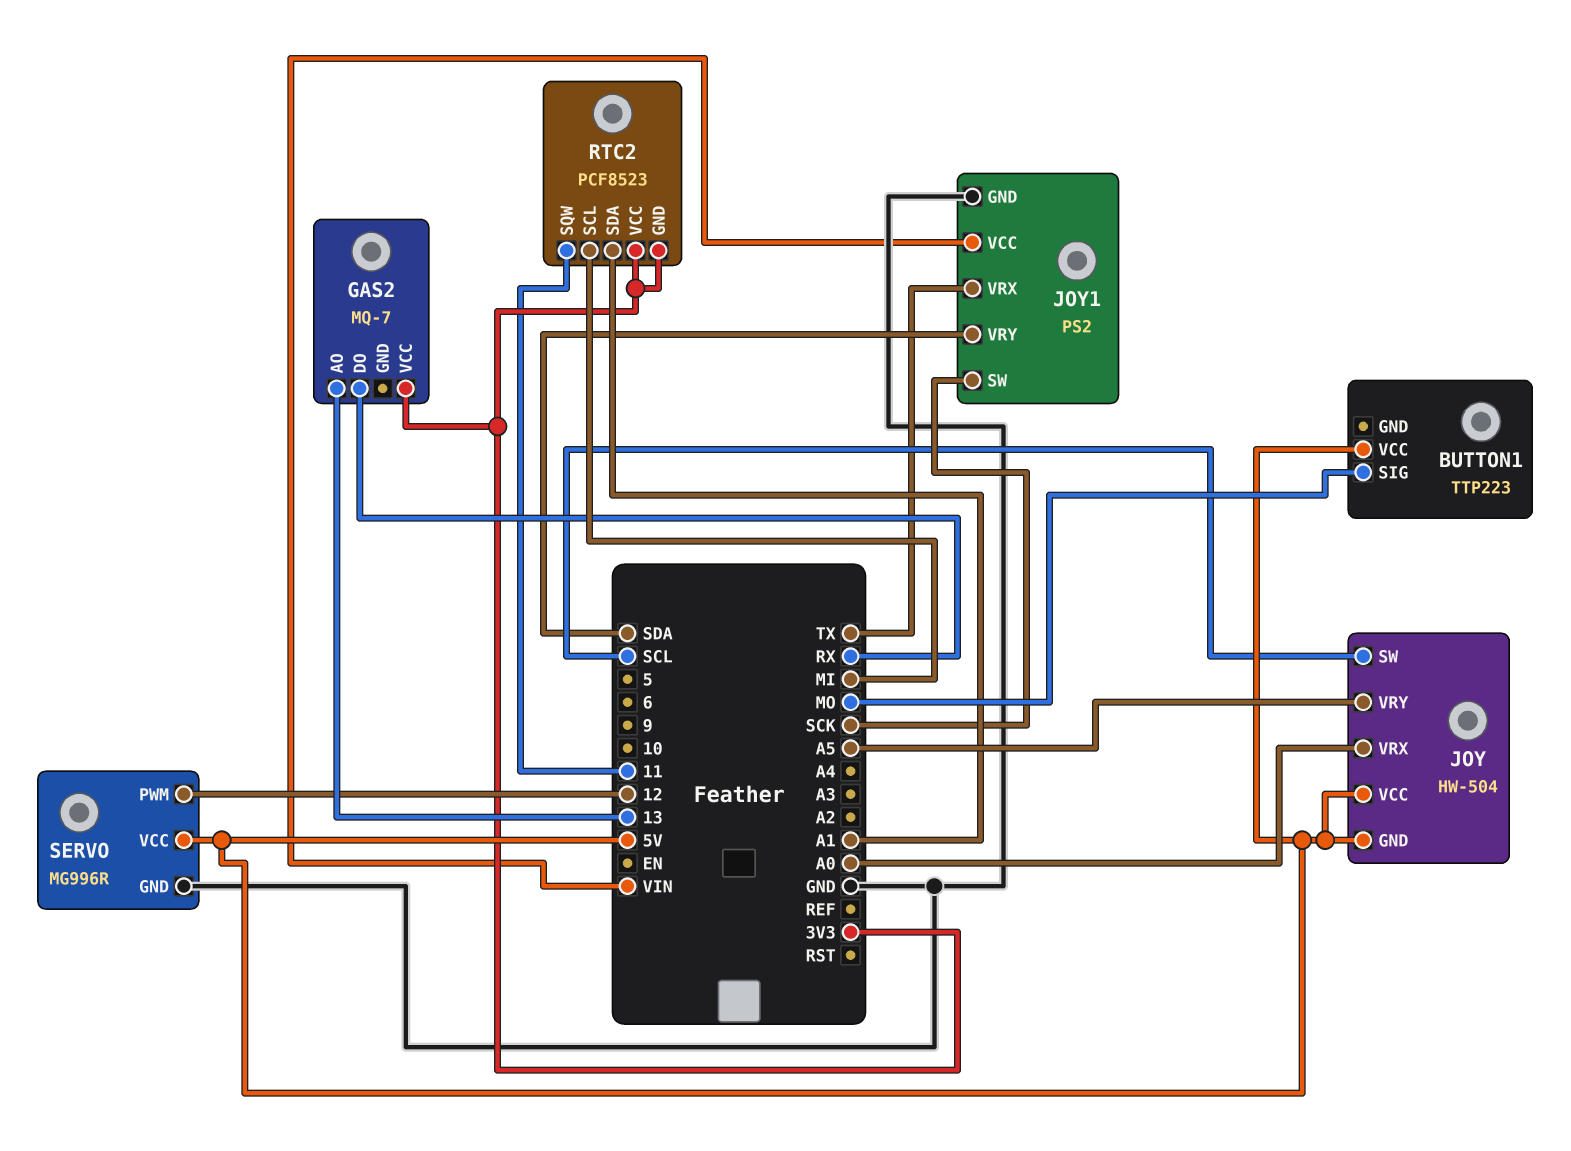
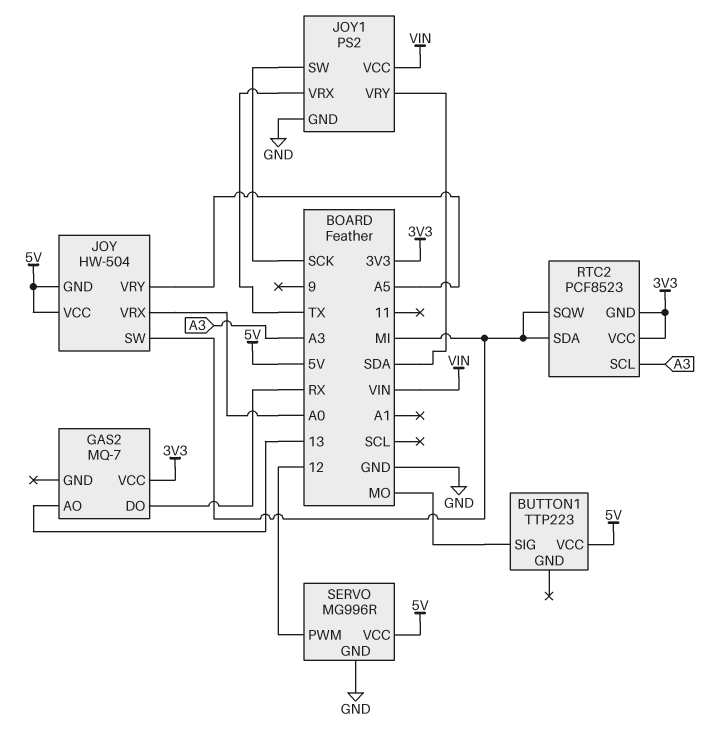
JOY pin SW: SCL -> MI
RTC2 pin SCL: MI -> A3
RTC2 pin SDA: A1 -> MI
RTC2 pin SQW: 11 -> MI

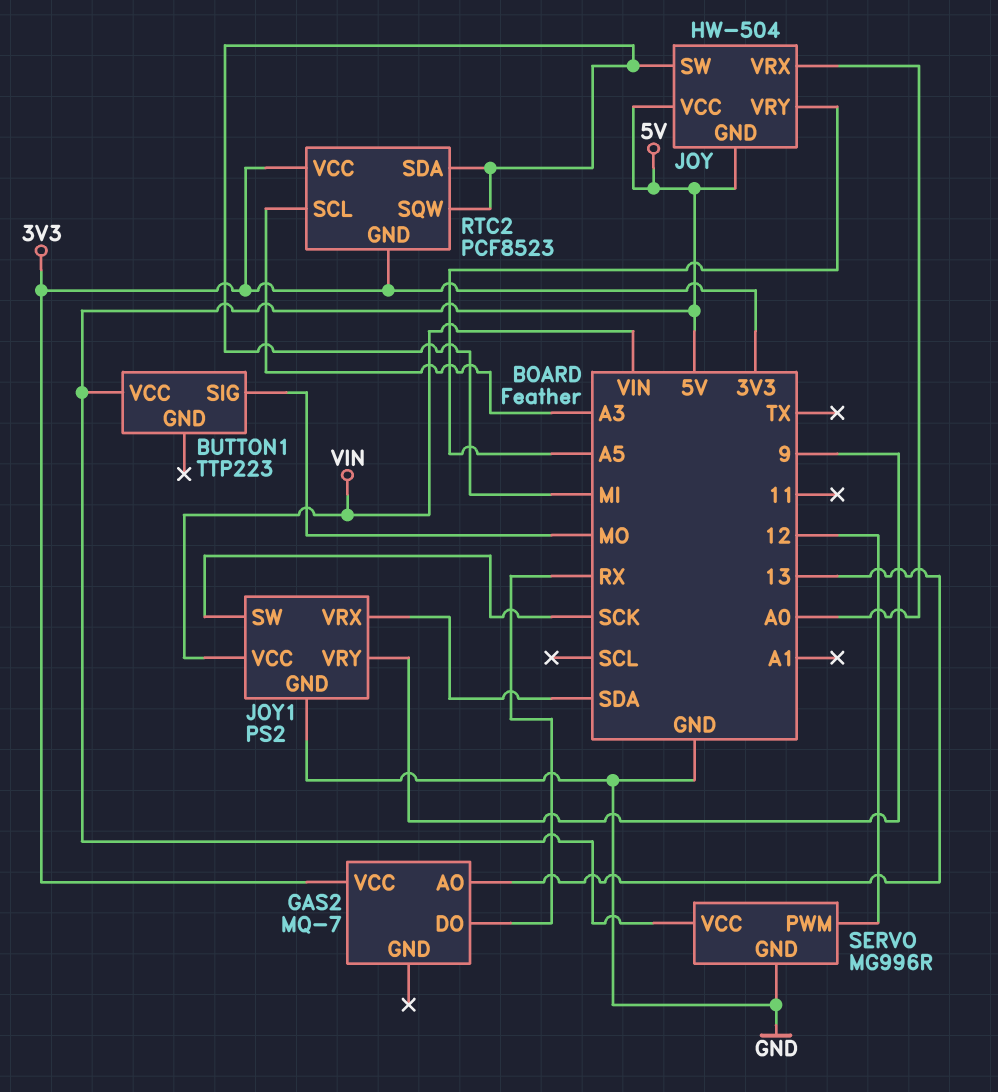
JOY1 pin VRX: TX -> SDA
JOY1 pin VRY: SDA -> 9

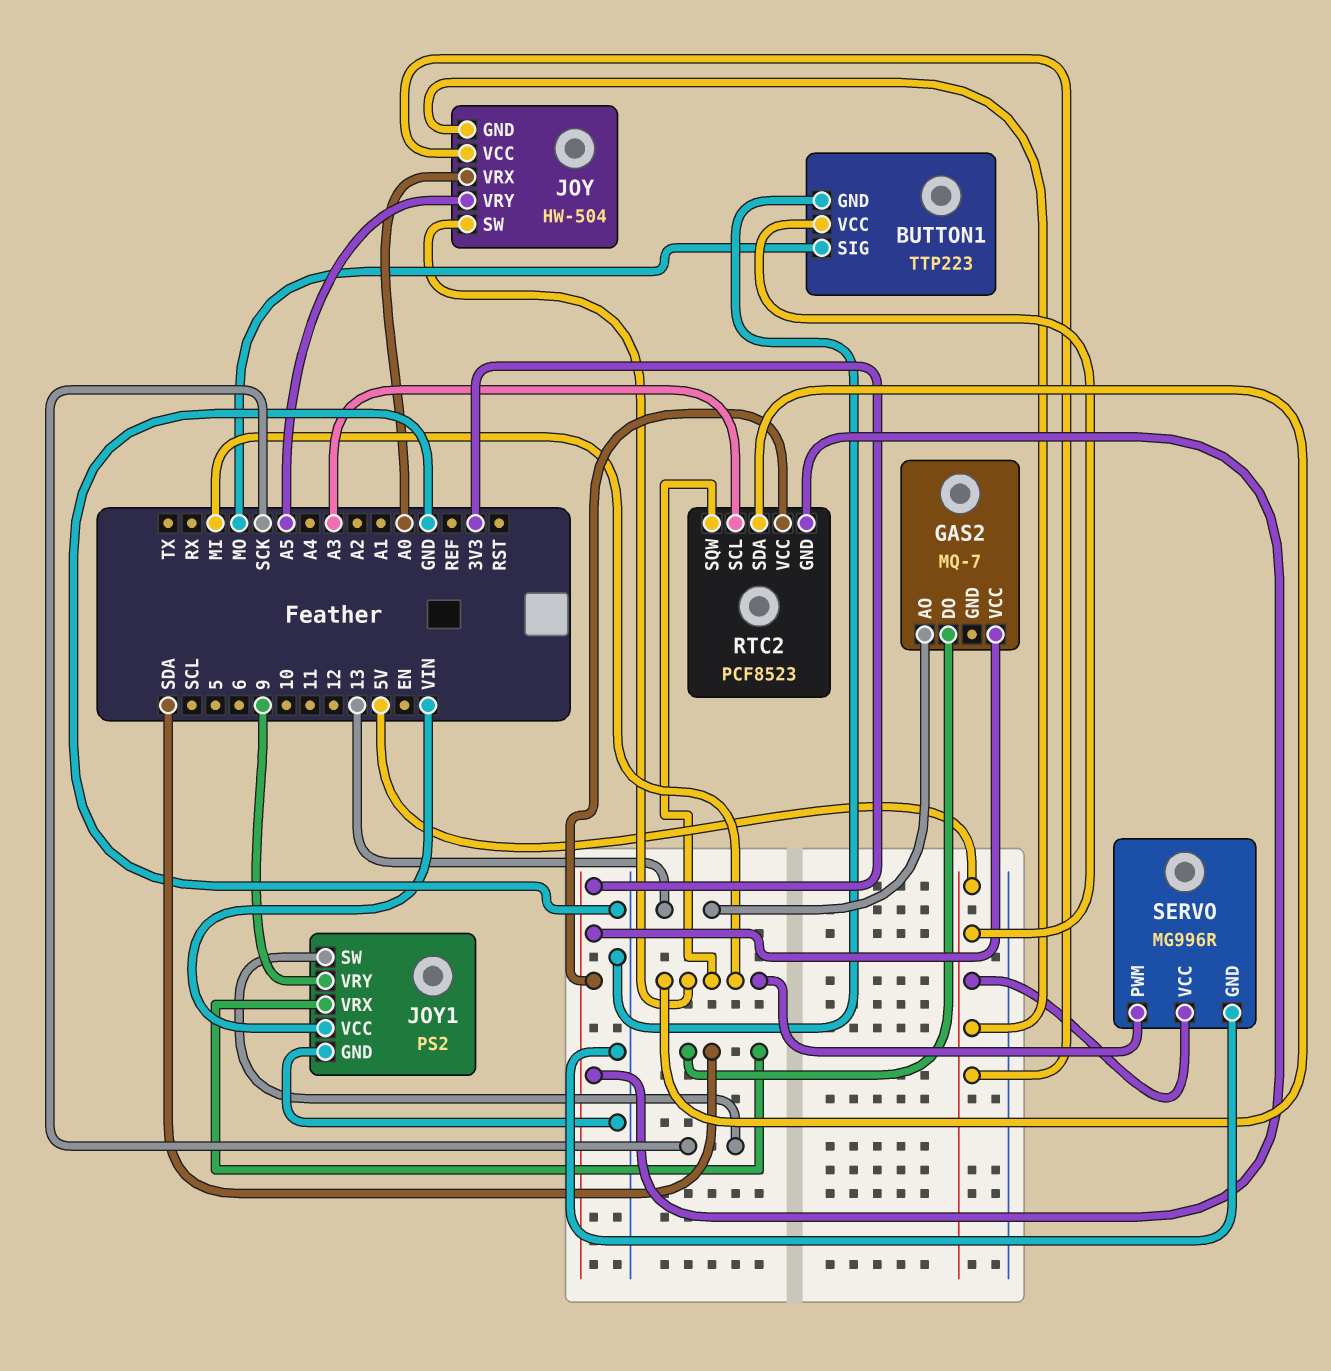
BUTTON1 pin GND: none -> GND
GAS2 pin DO: RX -> SDA
SERVO pin PWM: 12 -> MI

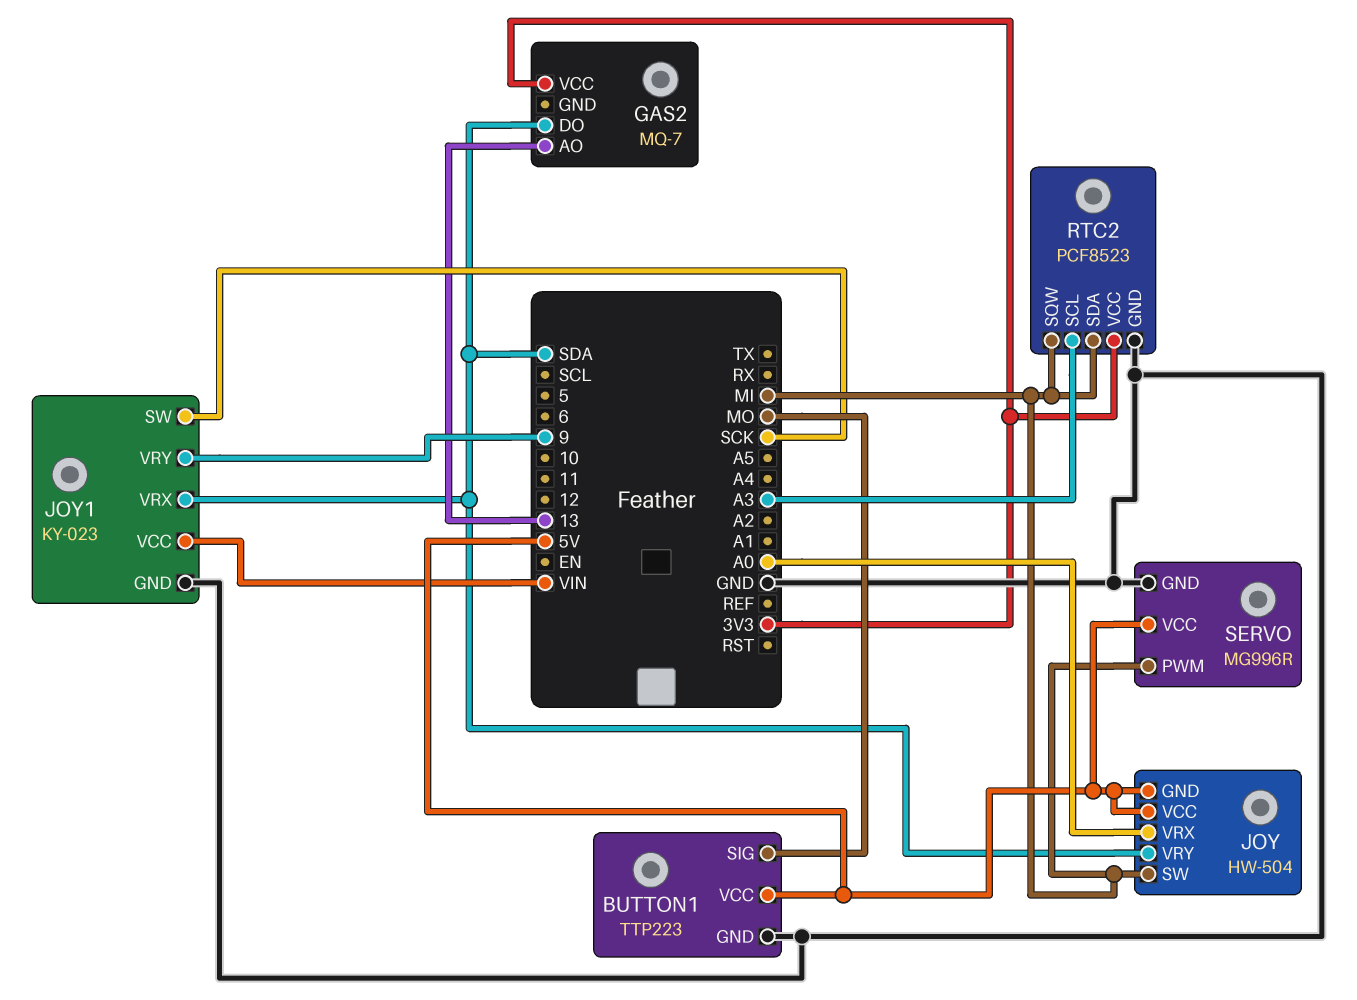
JOY pin VRY: A5 -> SDA
JOY1: PS2 -> KY-023
RTC2 pin GND: 3V3 -> GND

